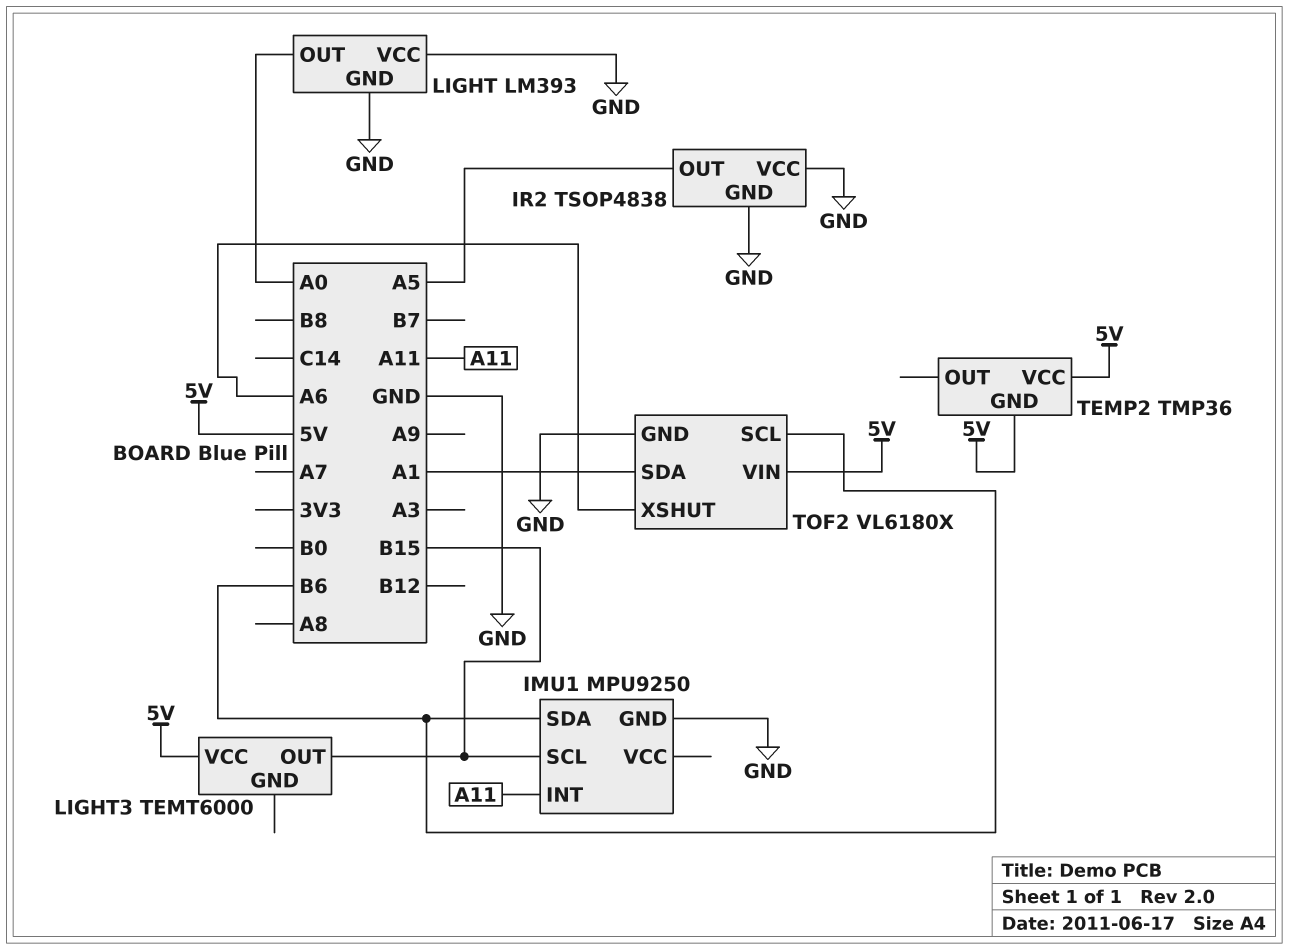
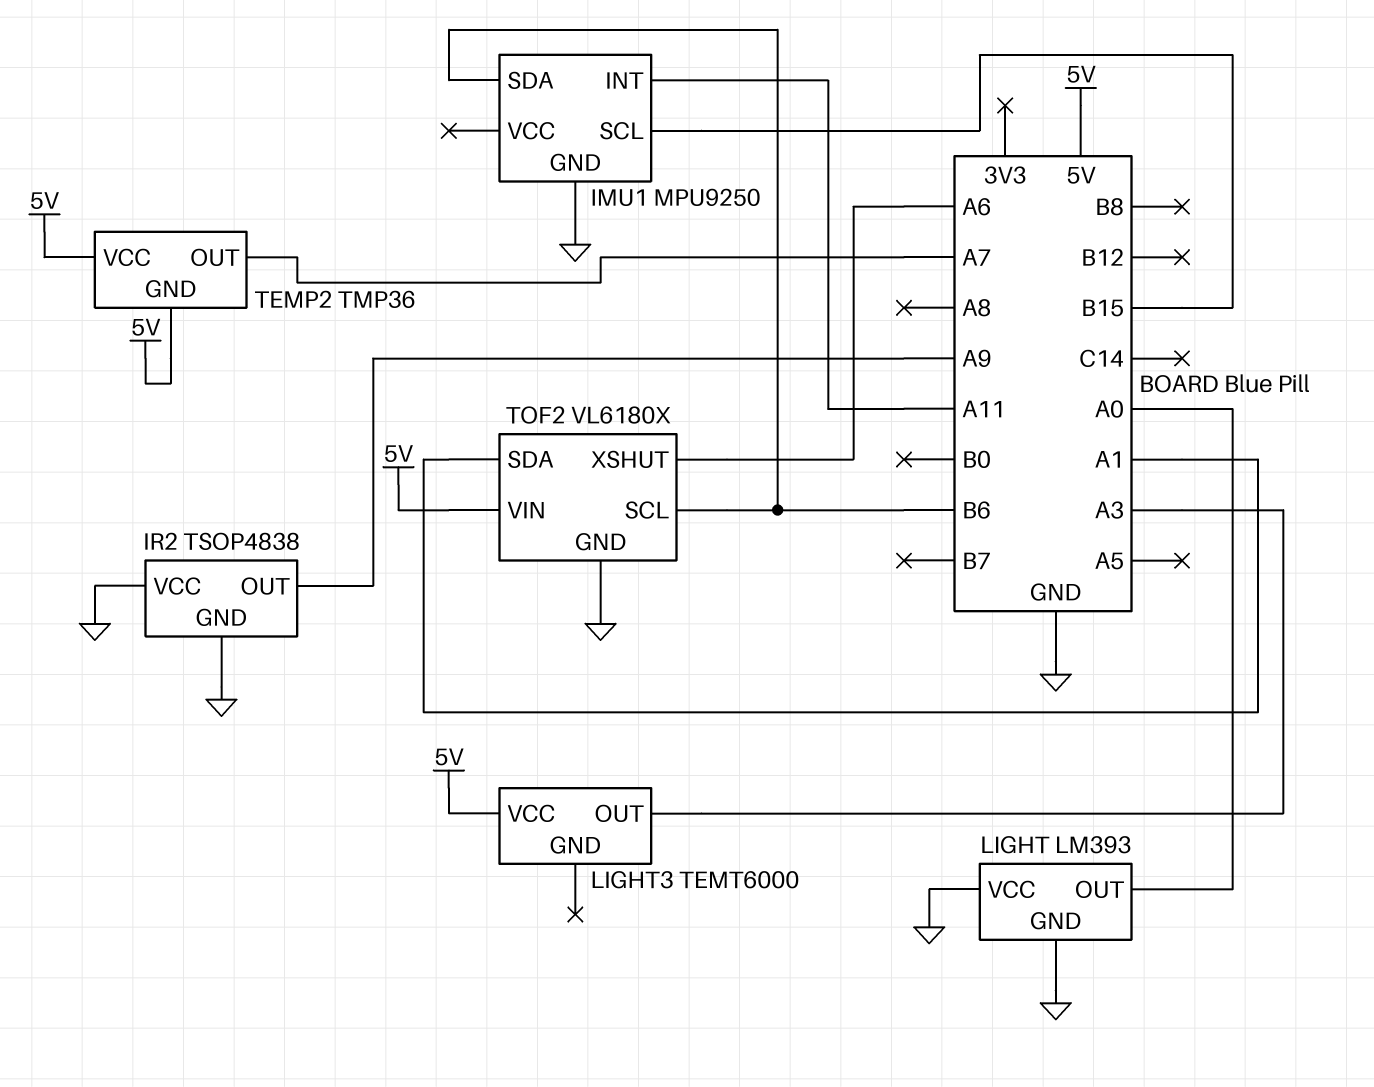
IR2 pin OUT: A5 -> A9
LIGHT3 pin OUT: B15 -> A3
TEMP2 pin OUT: none -> A7

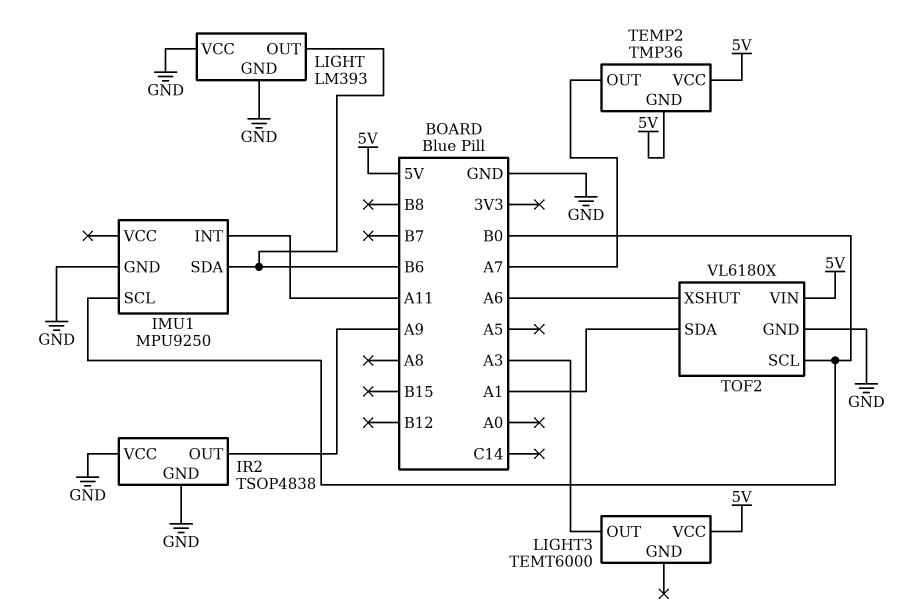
IMU1 pin SCL: B15 -> B0
LIGHT pin OUT: A0 -> B6
TOF2 pin SCL: B6 -> B0

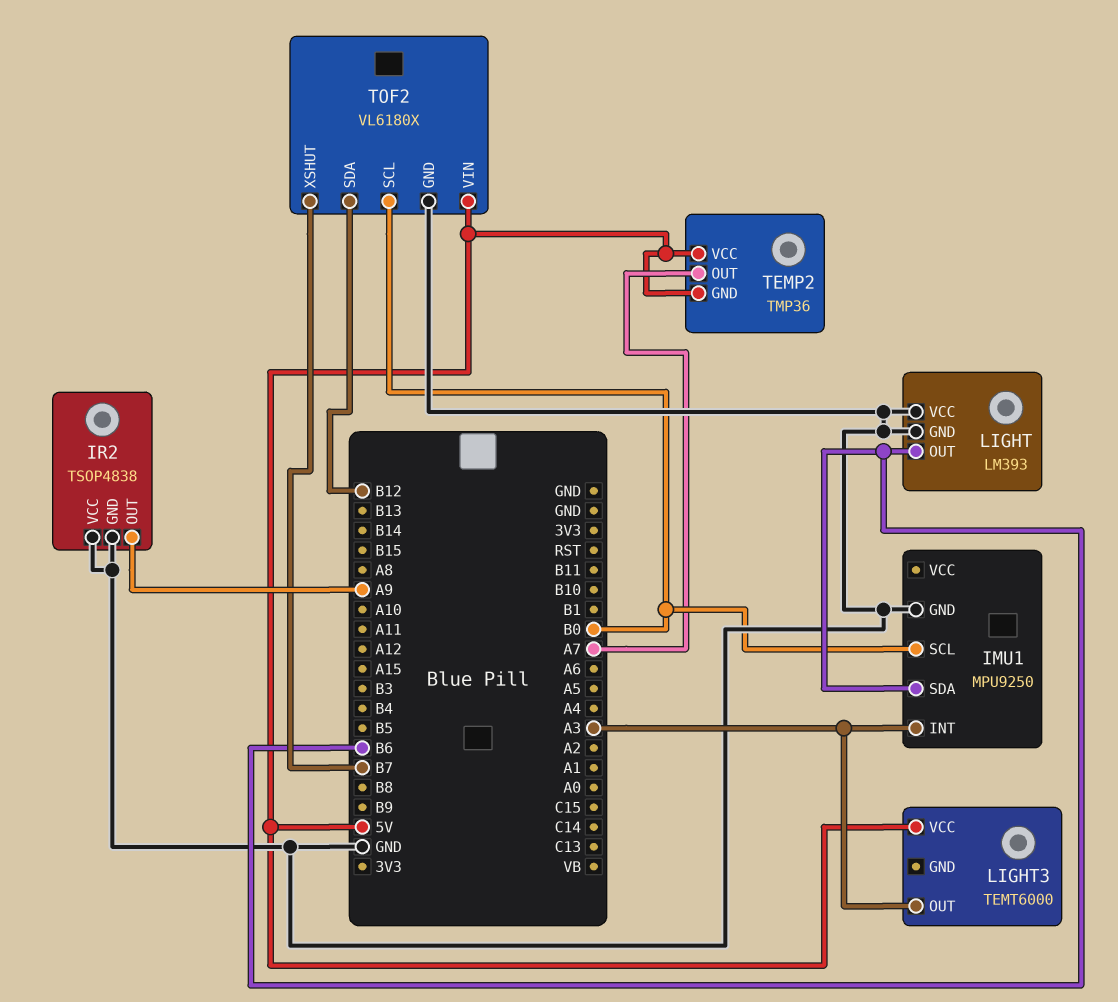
IMU1 pin INT: A11 -> A3
TOF2 pin SDA: A1 -> B12
TOF2 pin XSHUT: A6 -> B7

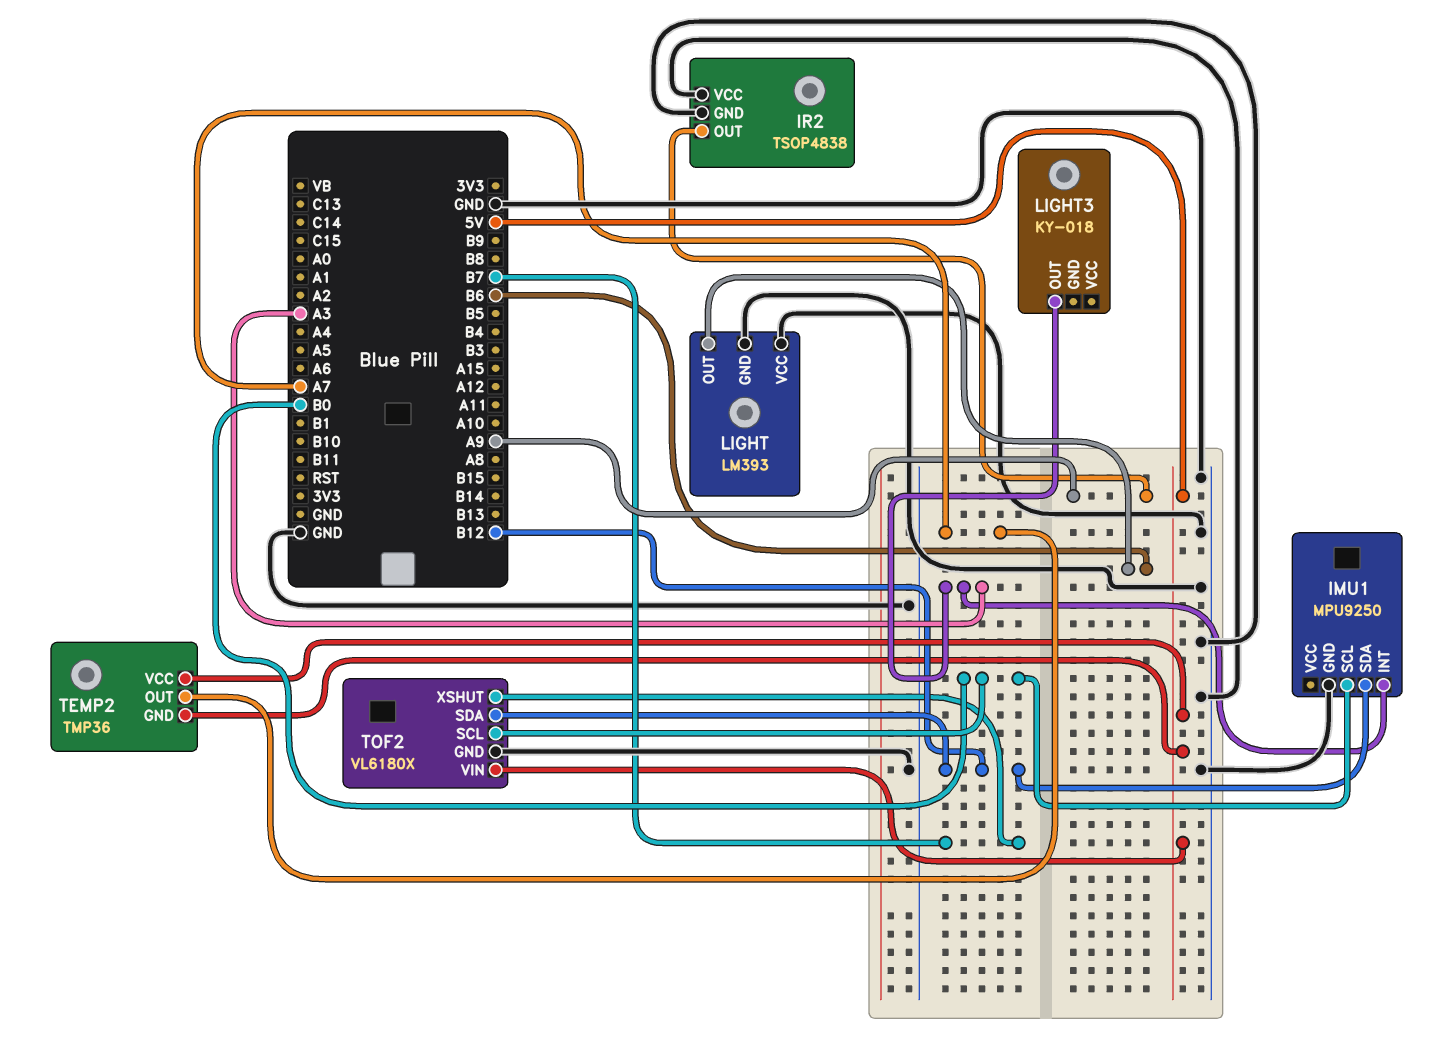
IMU1 pin SDA: B6 -> B12
LIGHT3: TEMT6000 -> KY-018
LIGHT3 pin VCC: 5V -> none

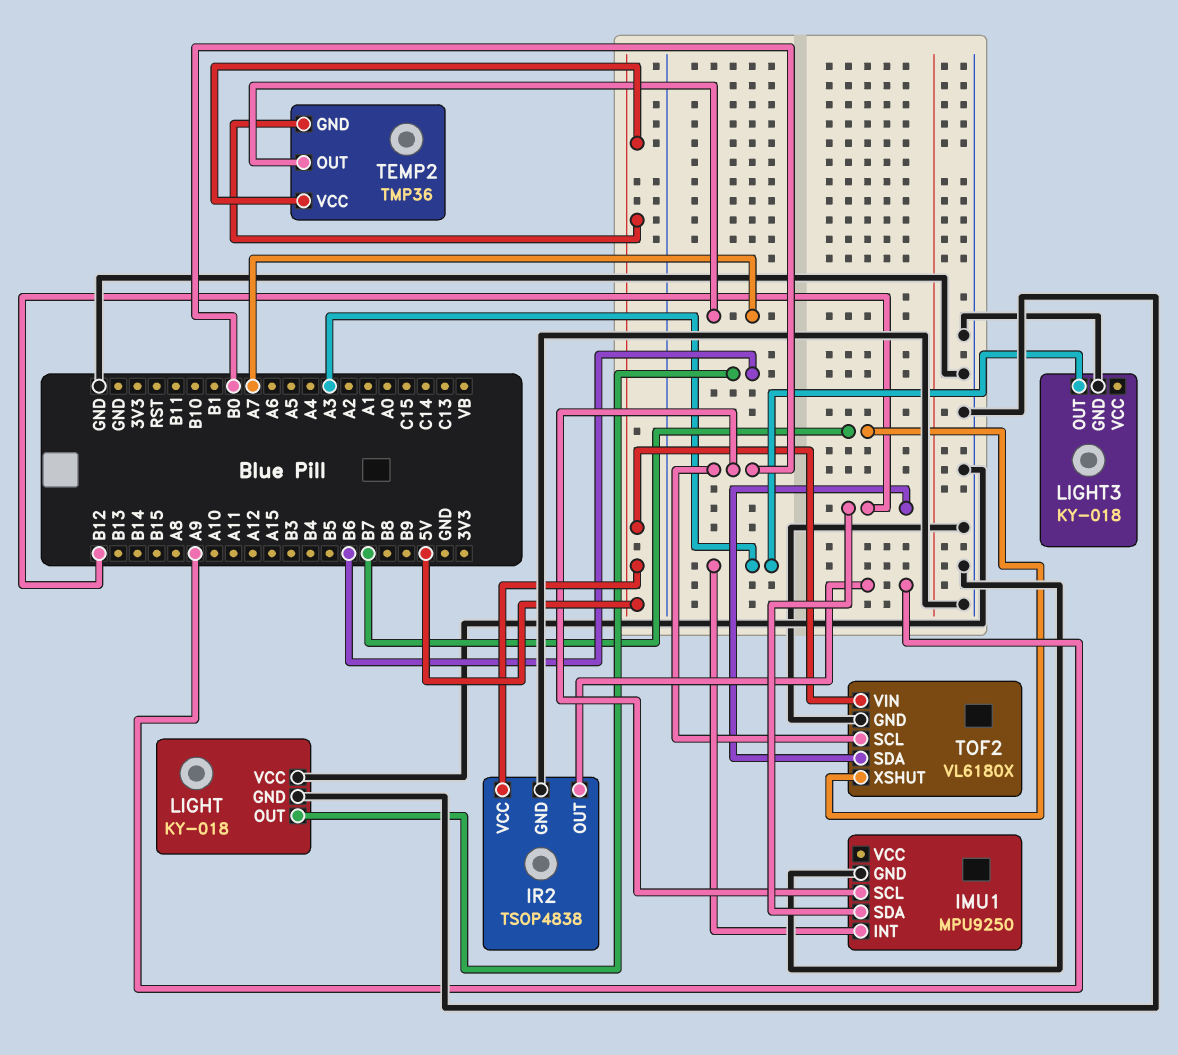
IR2 pin VCC: GND -> 5V
LIGHT: LM393 -> KY-018
LIGHT3 pin GND: none -> GND

